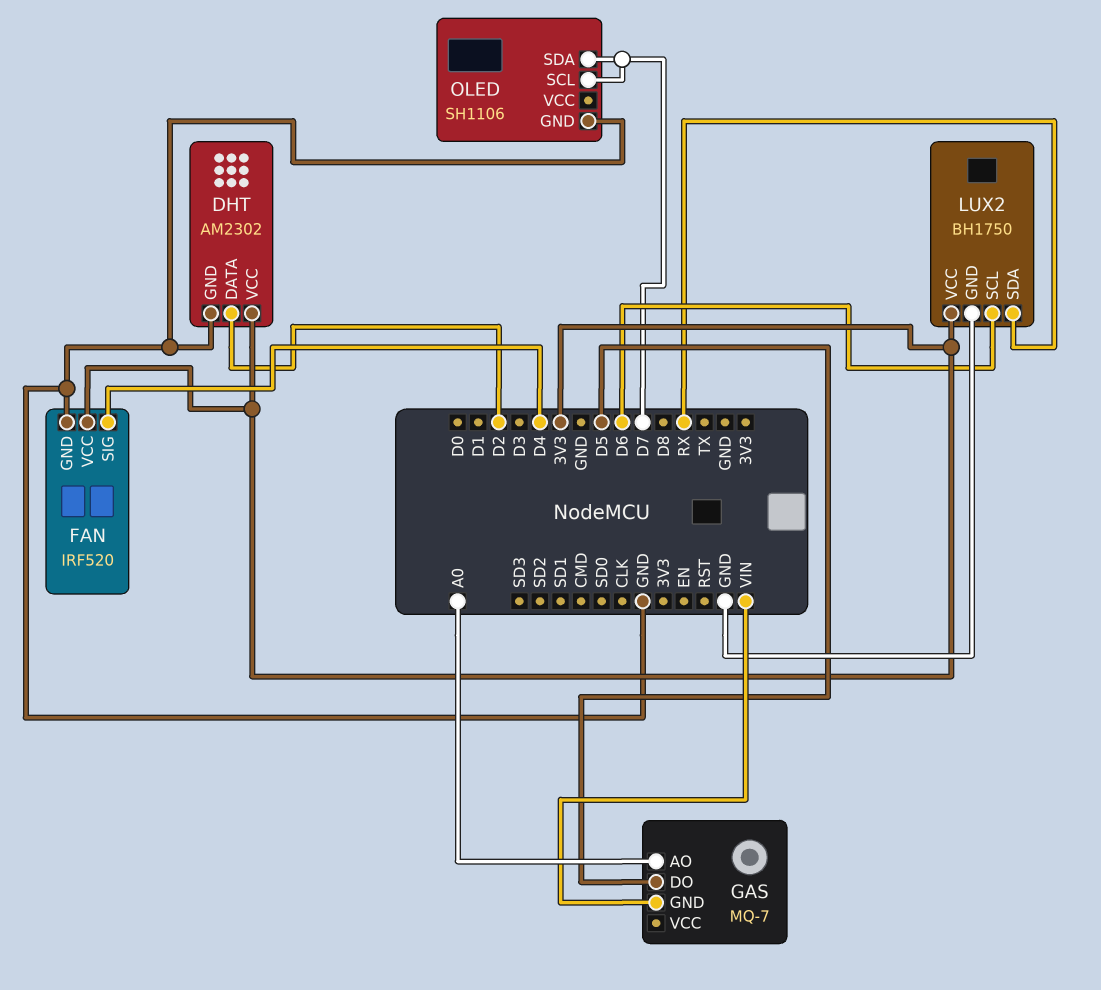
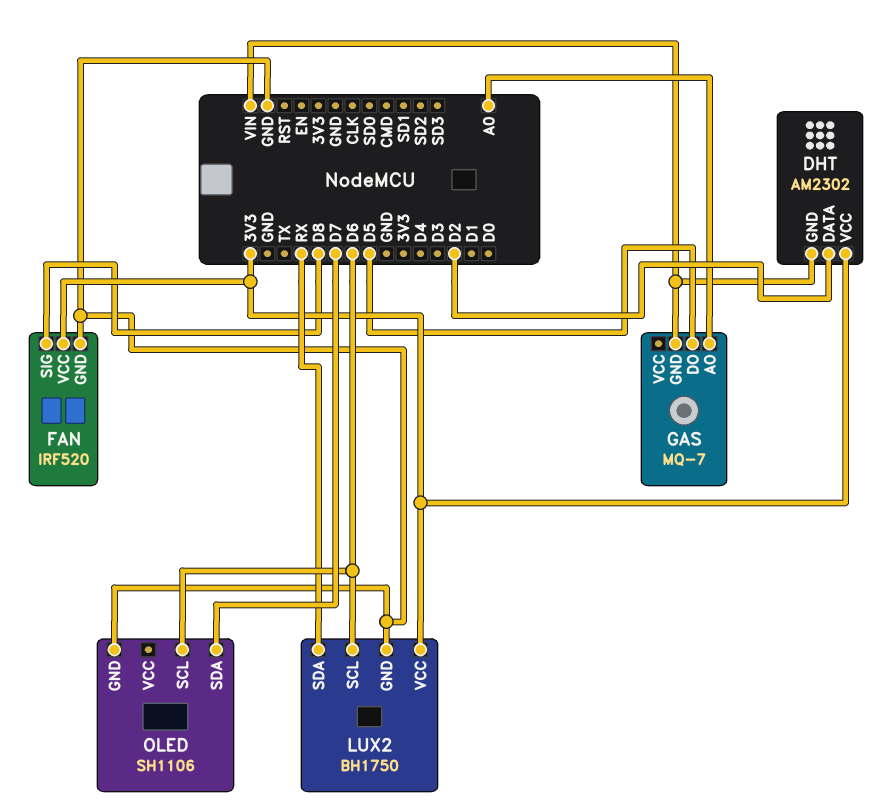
DHT pin GND: GND -> VIN
FAN pin SIG: D4 -> D8
OLED pin SCL: D7 -> D6

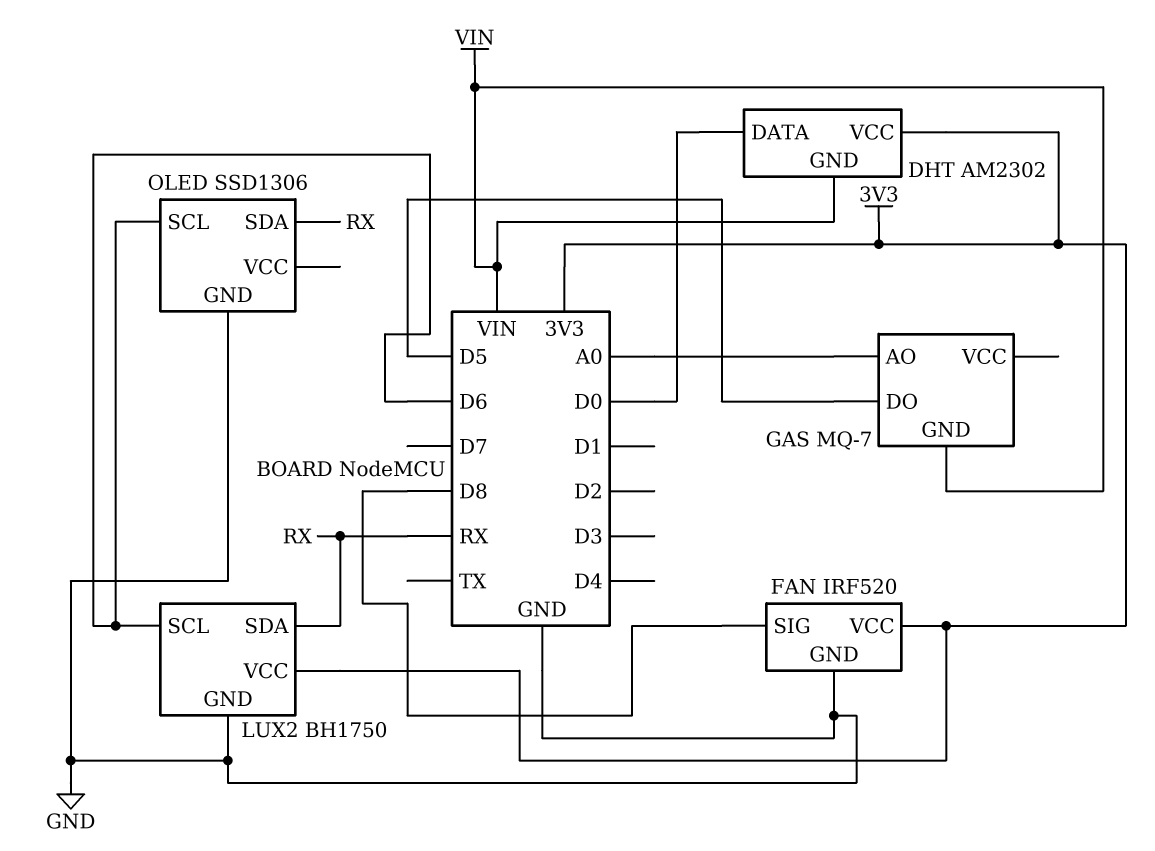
DHT pin DATA: D2 -> D0
OLED: SH1106 -> SSD1306
OLED pin SDA: D7 -> RX

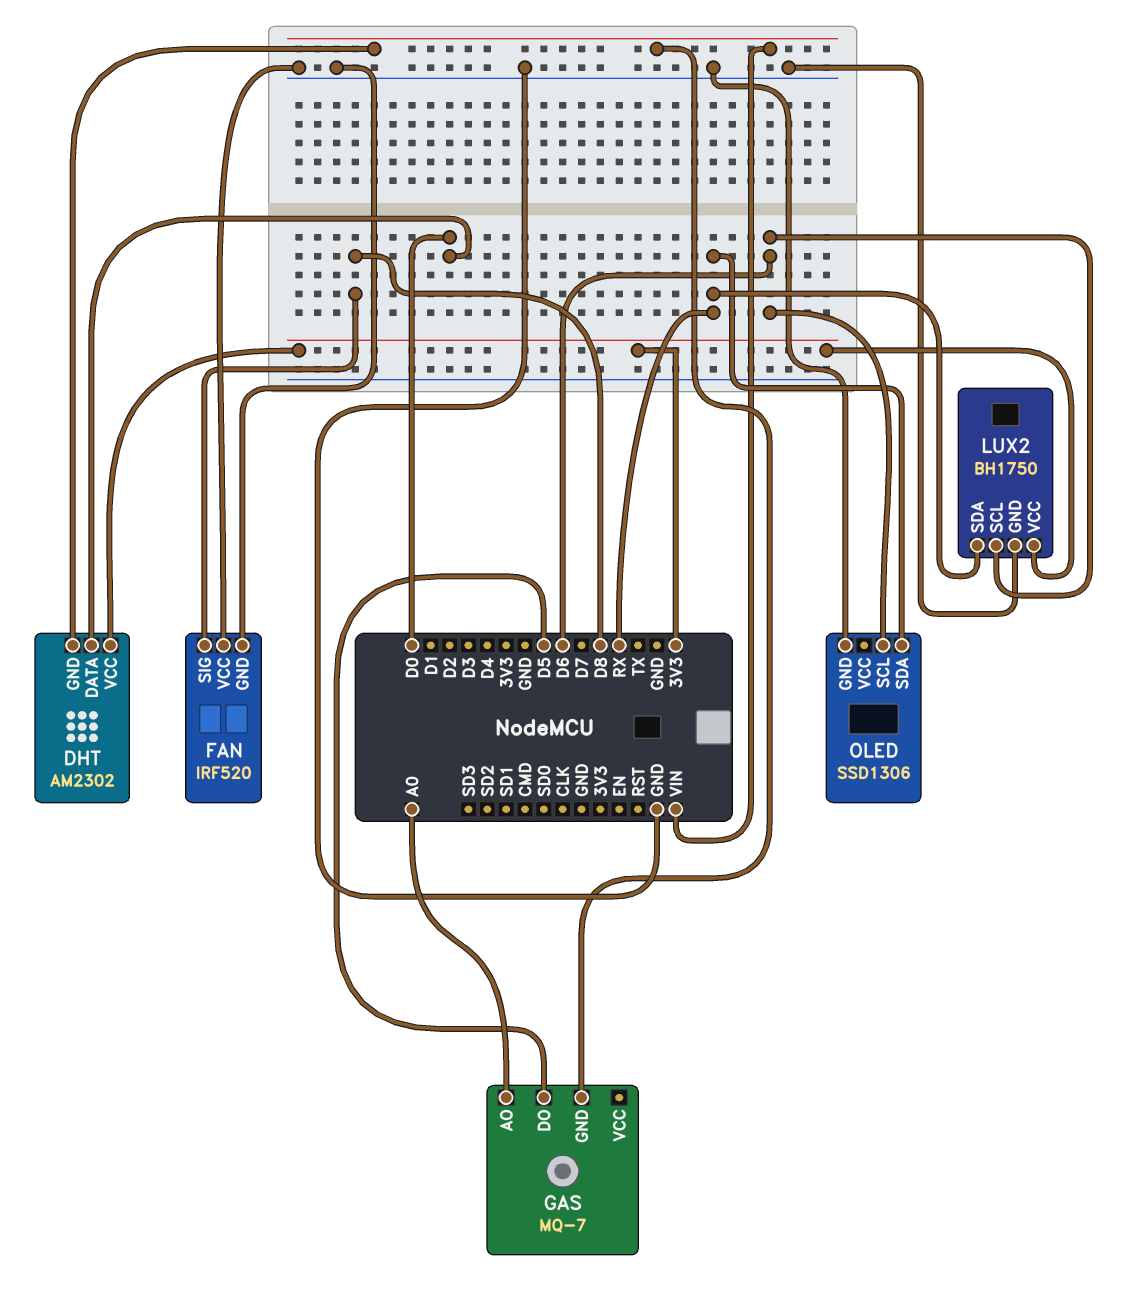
FAN pin VCC: 3V3 -> GND

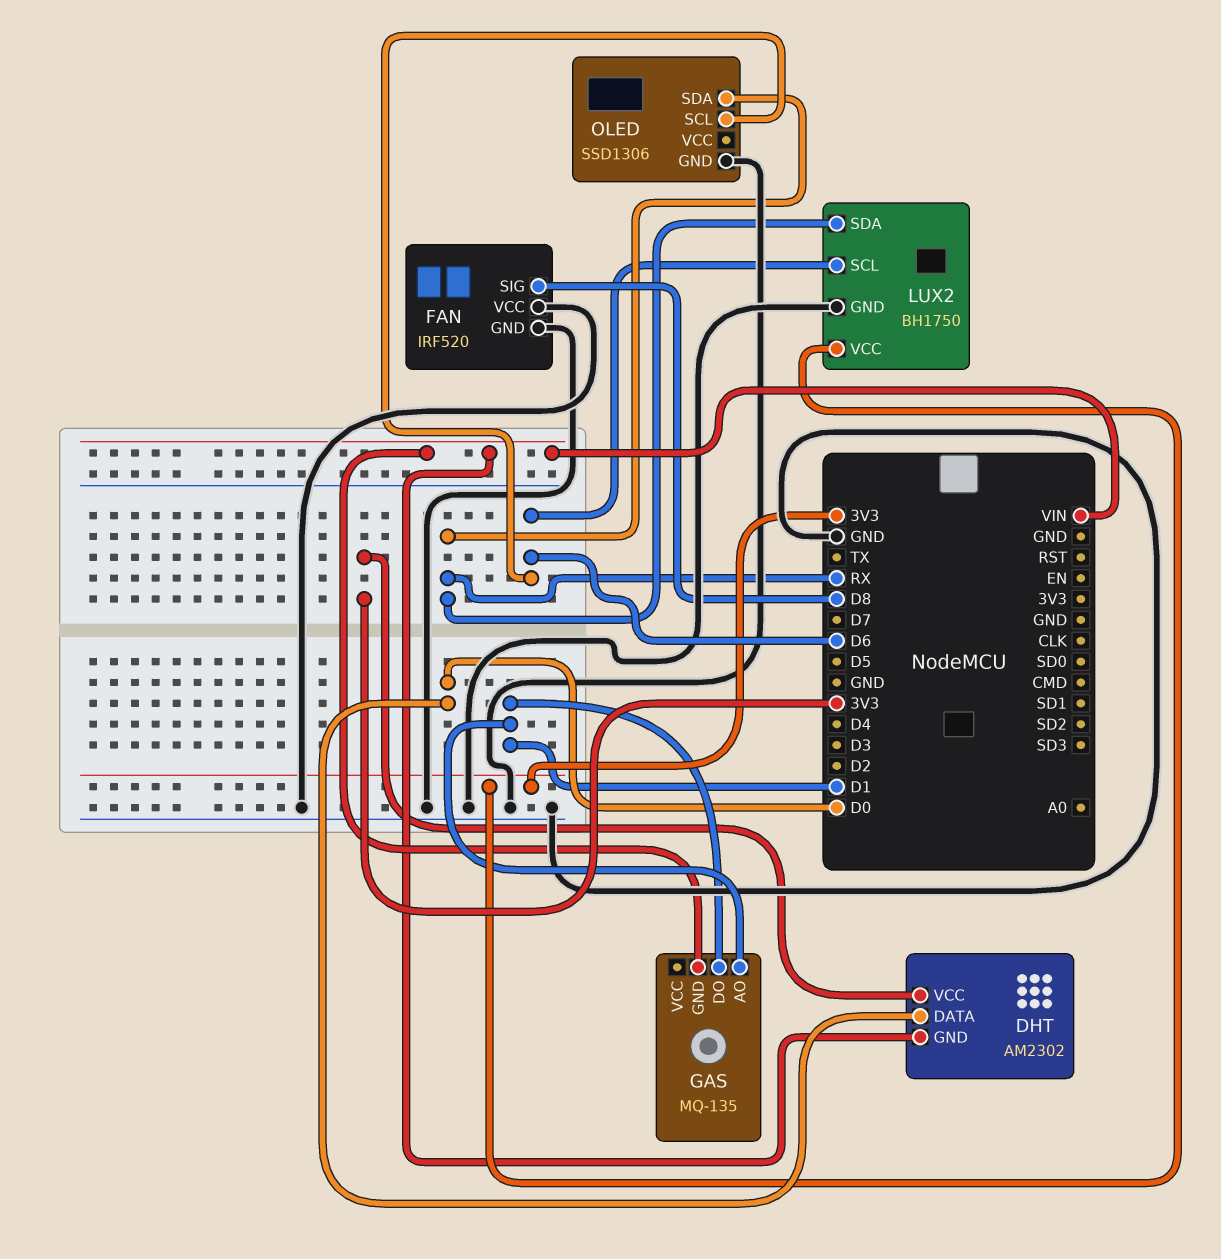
GAS: MQ-7 -> MQ-135
GAS pin AO: A0 -> D1
GAS pin DO: D5 -> D1

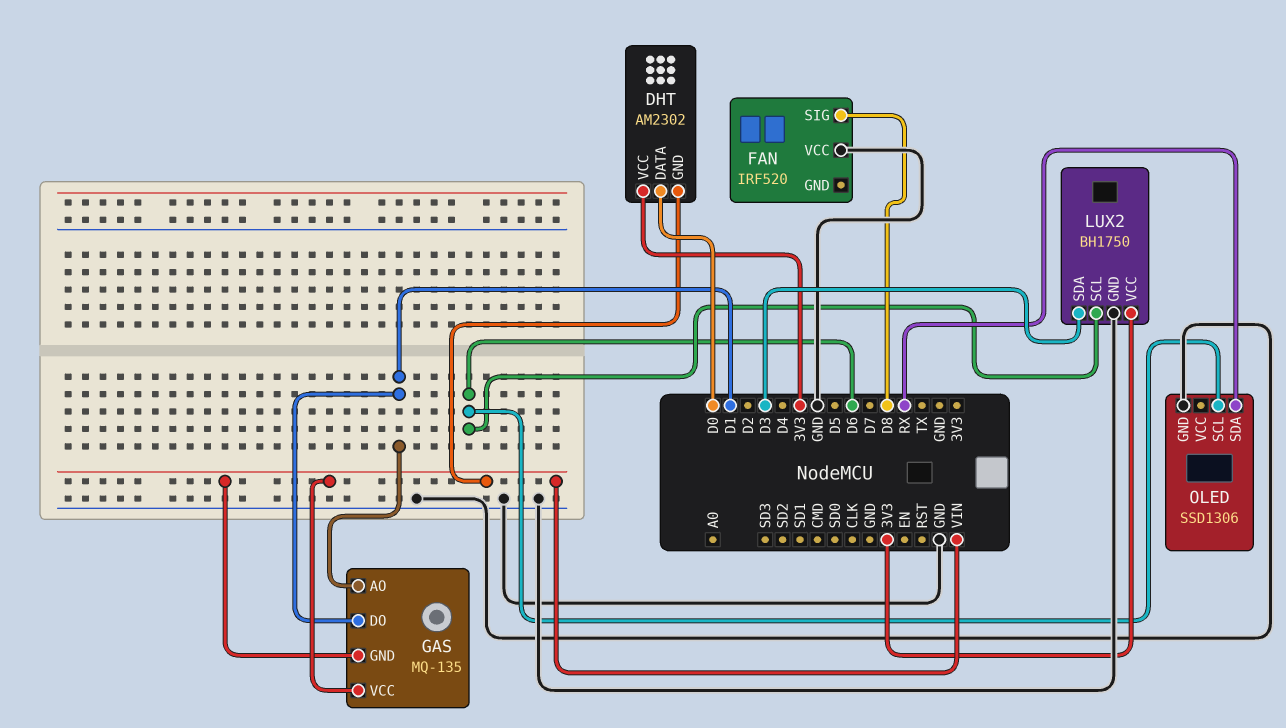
FAN pin GND: GND -> none
GAS pin VCC: none -> VIN
LUX2 pin SDA: RX -> D3

